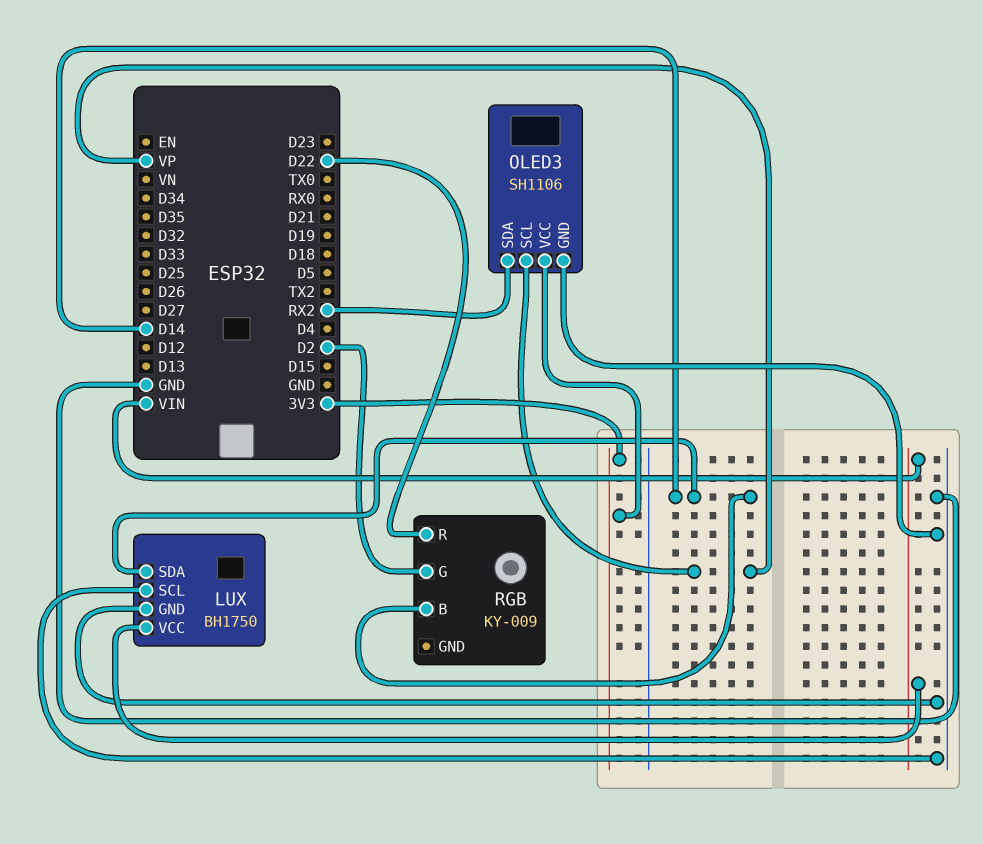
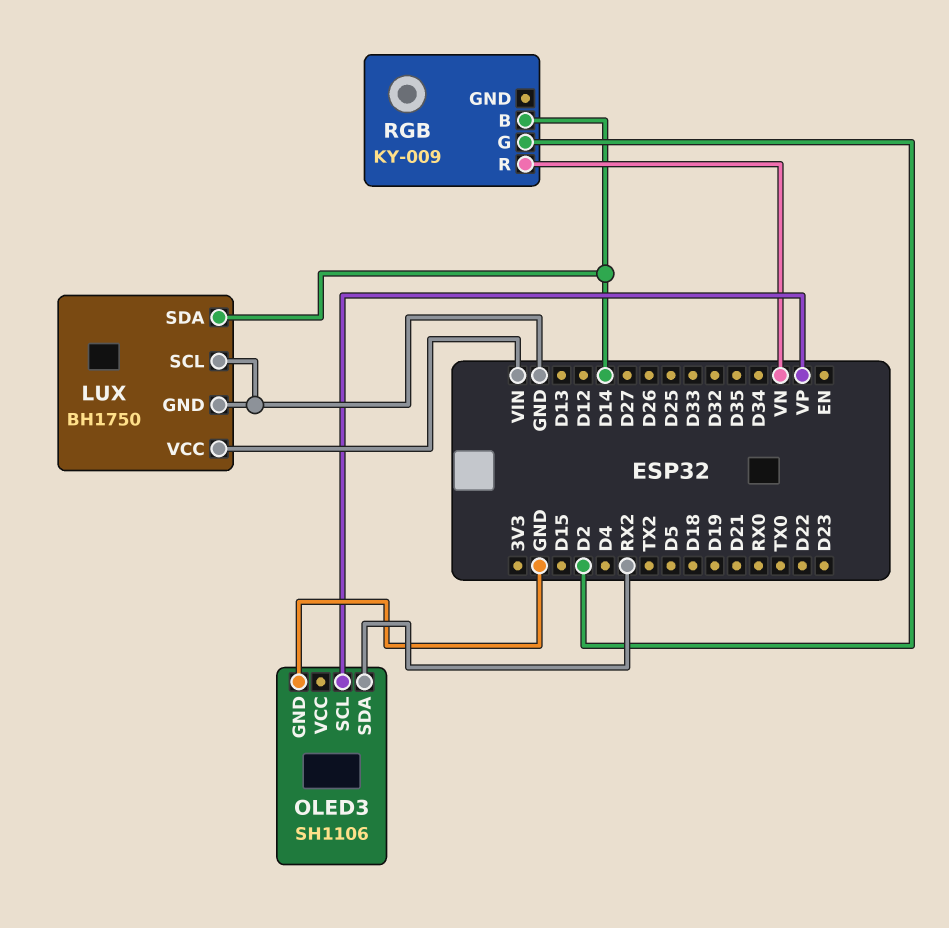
OLED3 pin VCC: 3V3 -> none
RGB pin R: D22 -> VN

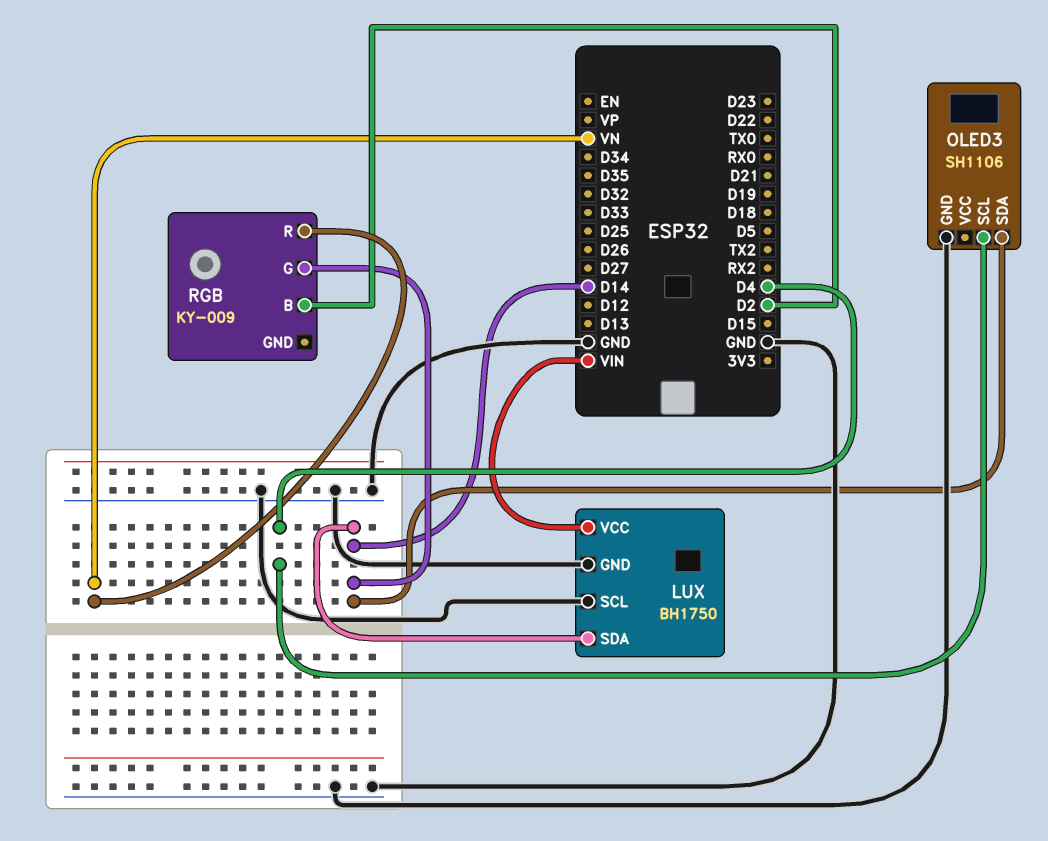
OLED3 pin SCL: VP -> D4
OLED3 pin SDA: RX2 -> D14
RGB pin B: D14 -> D2
RGB pin G: D2 -> D14

